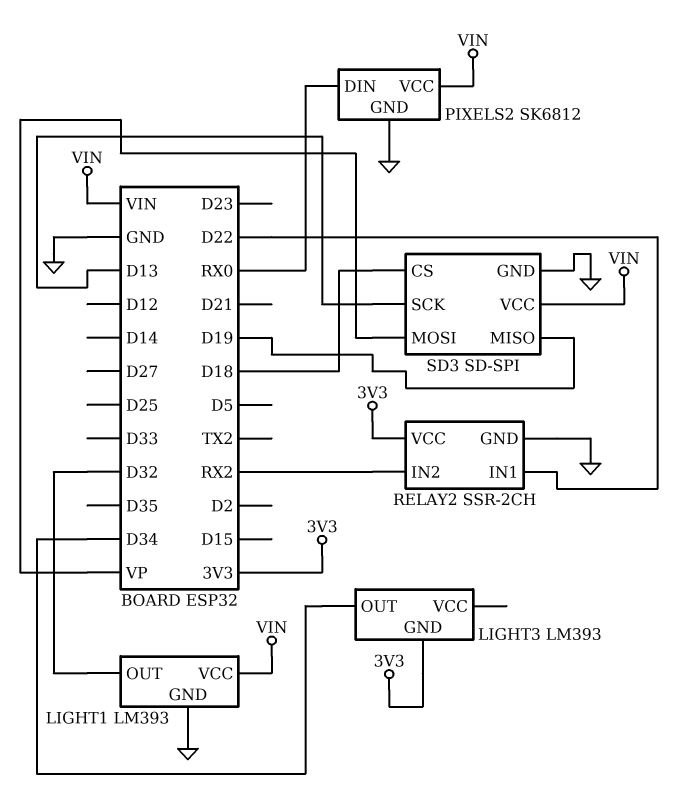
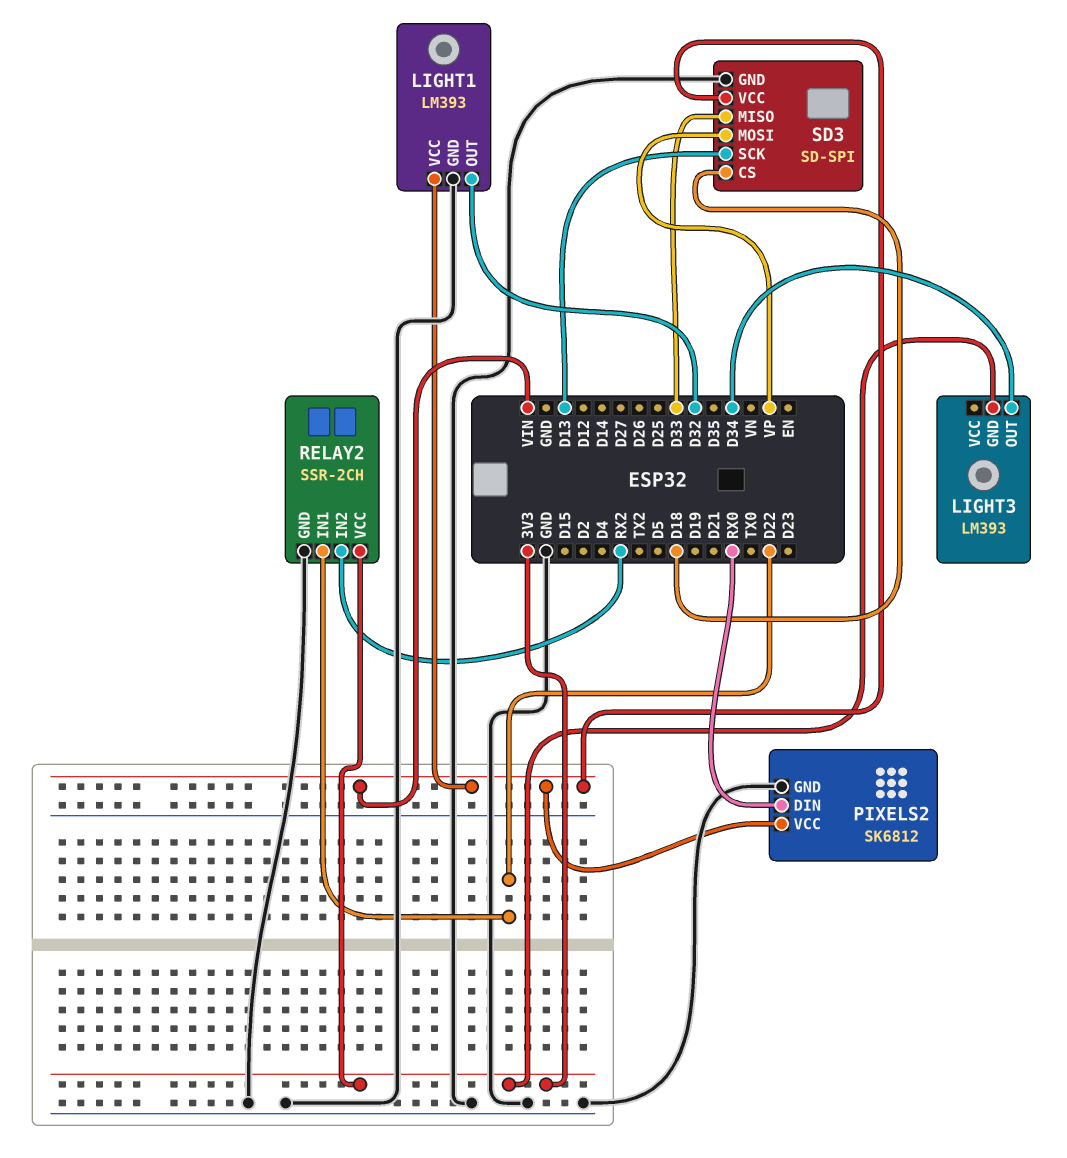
SD3 pin MISO: D19 -> D33

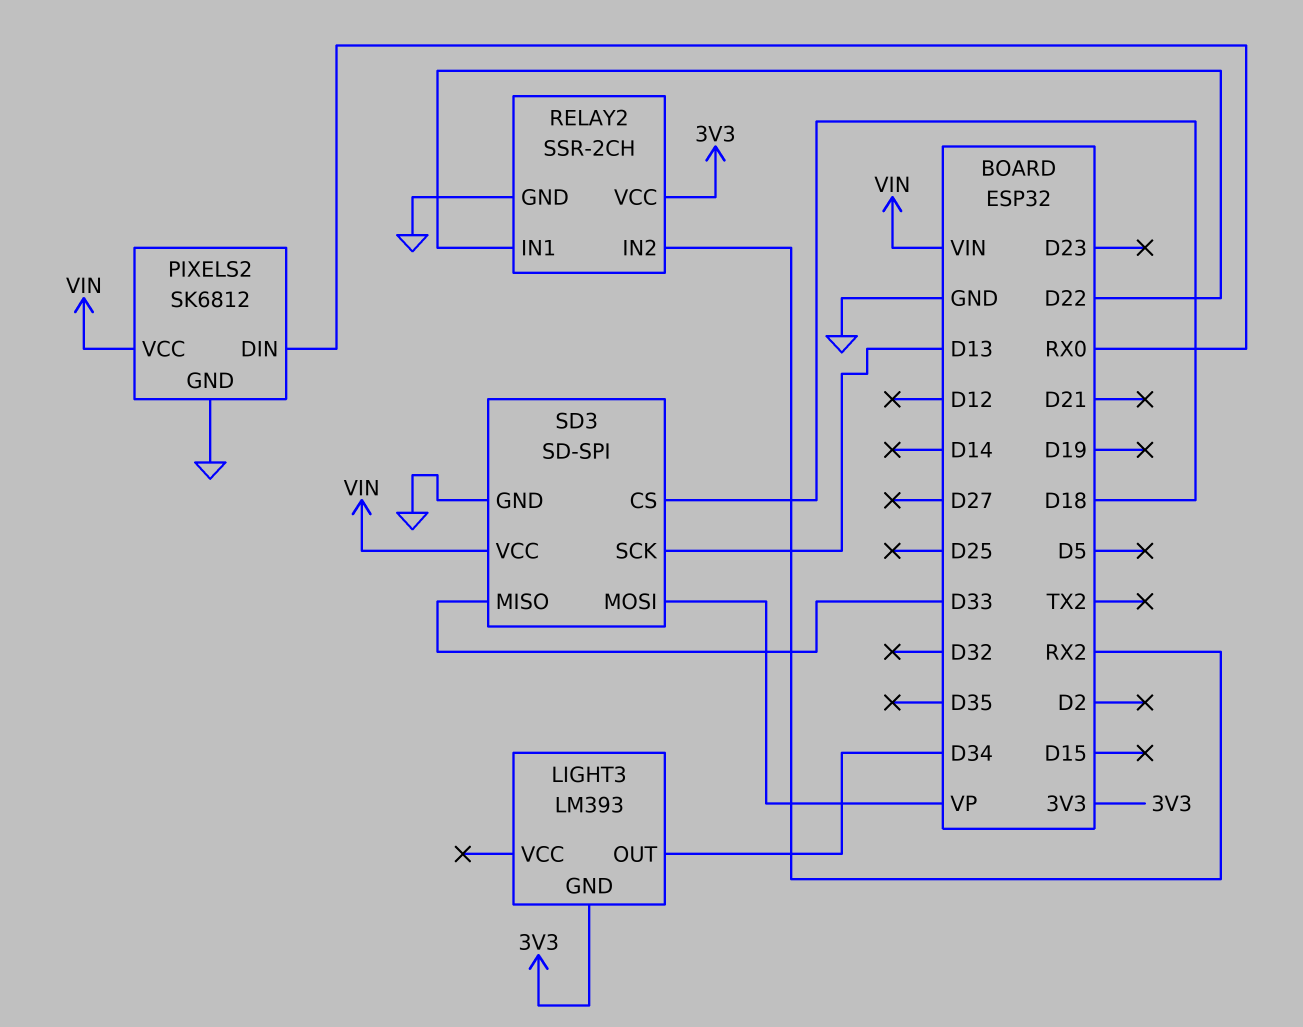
LIGHT1: LM393 -> none
LIGHT1 pin GND: GND -> none
LIGHT1 pin OUT: D32 -> none
LIGHT1 pin VCC: VIN -> none

